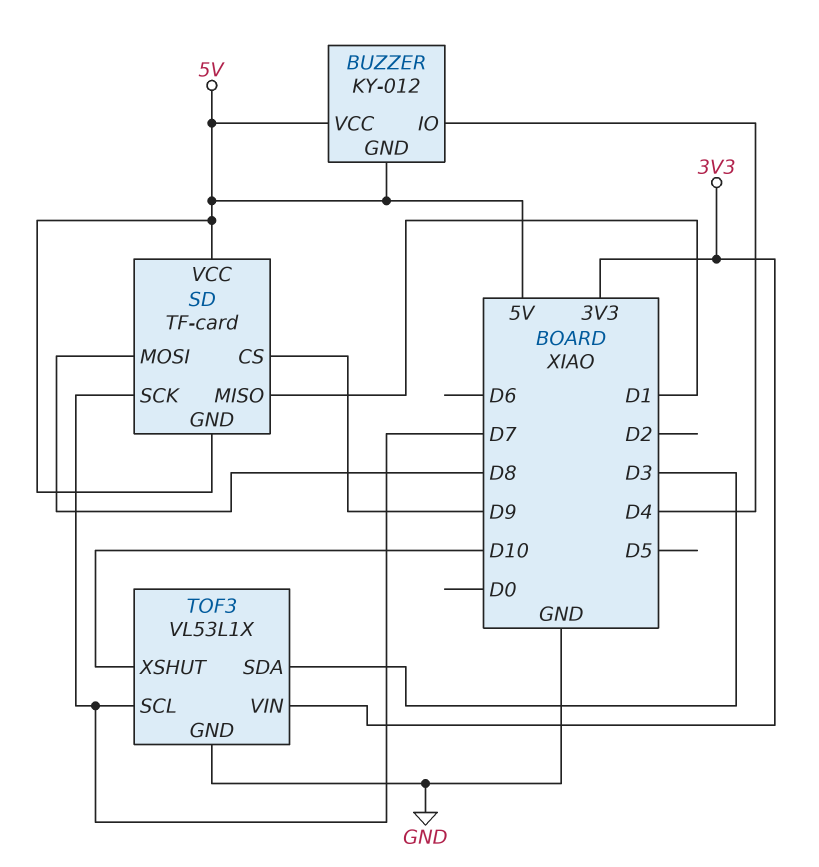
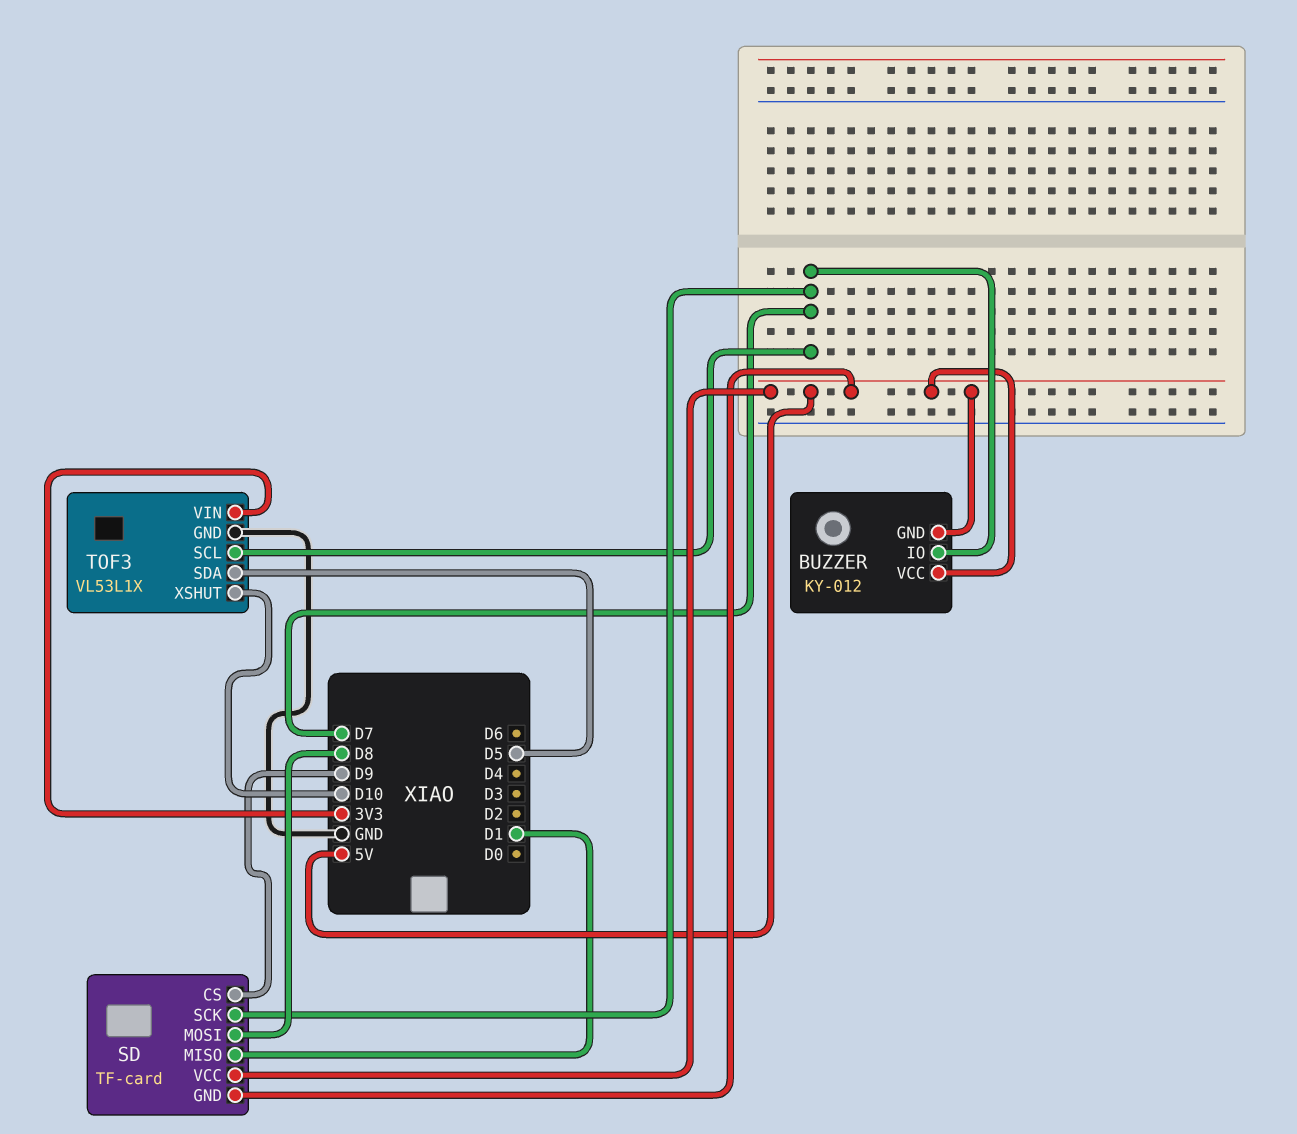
BUZZER pin IO: D4 -> D7
TOF3 pin SDA: D3 -> D5

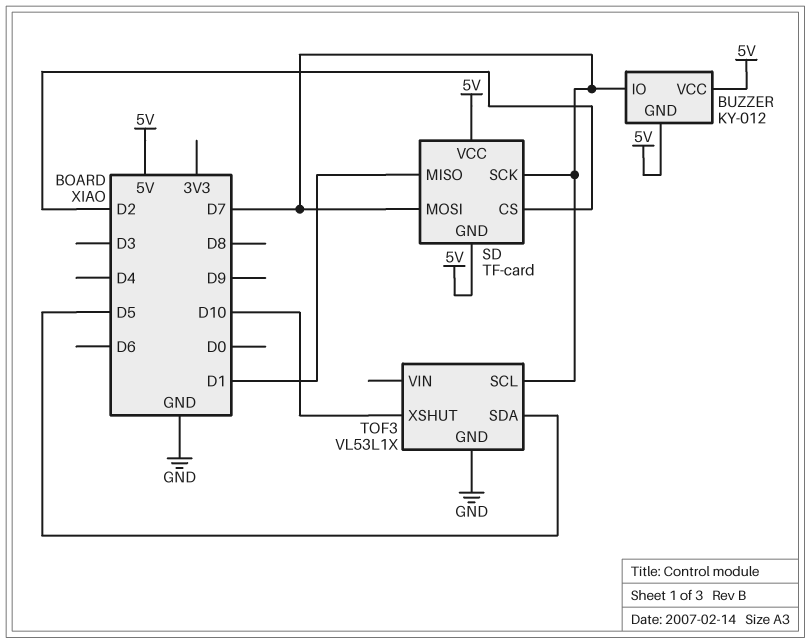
SD pin CS: D9 -> D2
SD pin MOSI: D8 -> D7
TOF3 pin VIN: 3V3 -> none

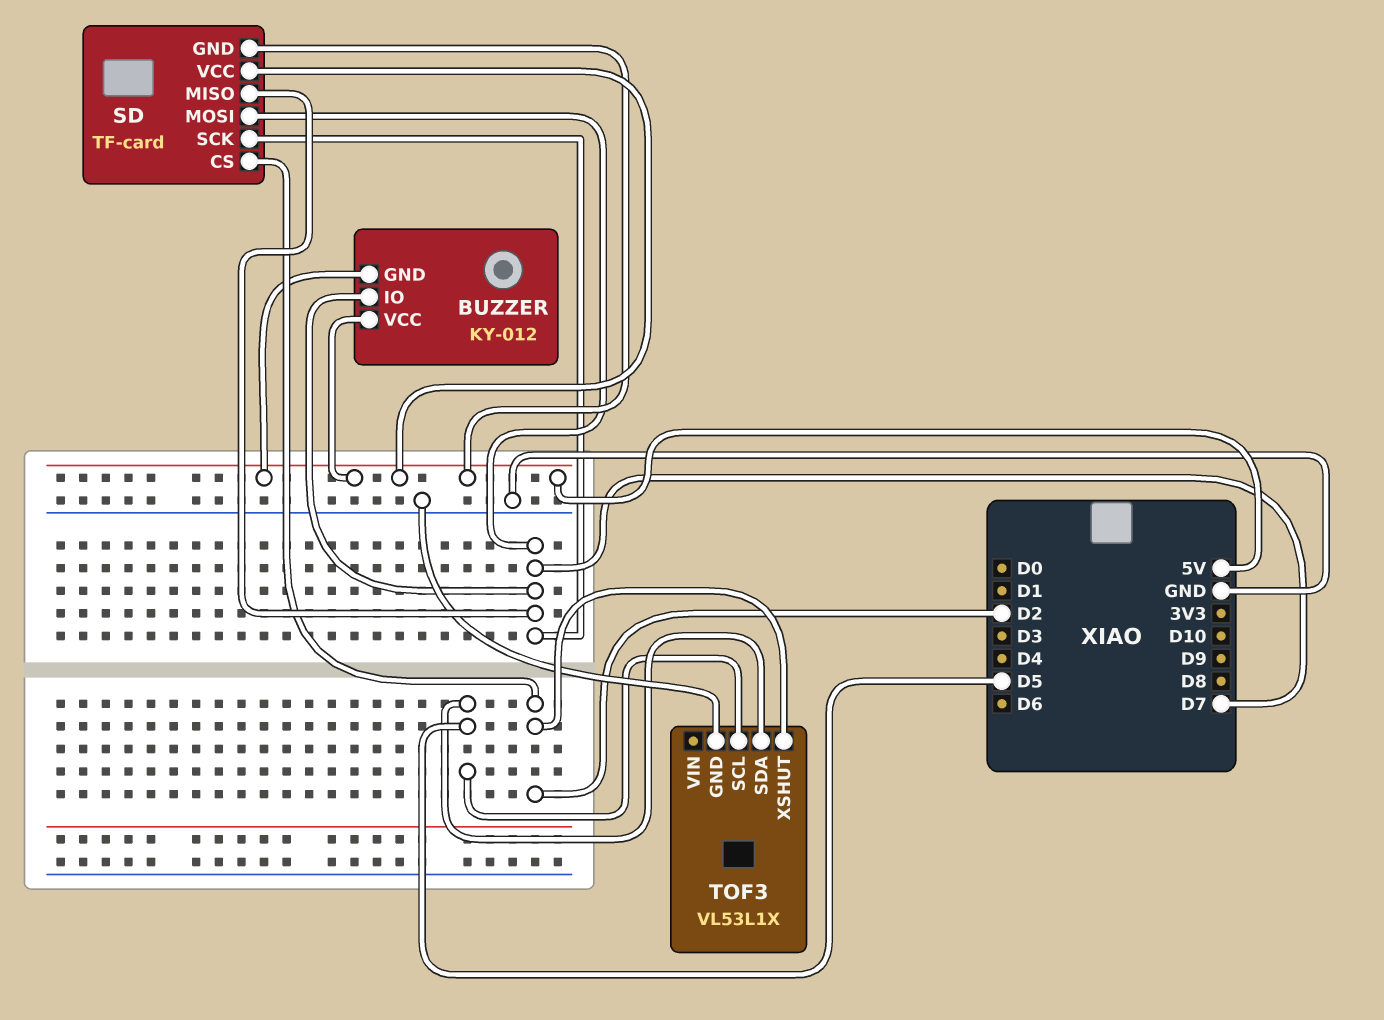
SD pin MISO: D1 -> D7
TOF3 pin SCL: D7 -> D5
TOF3 pin XSHUT: D10 -> D2

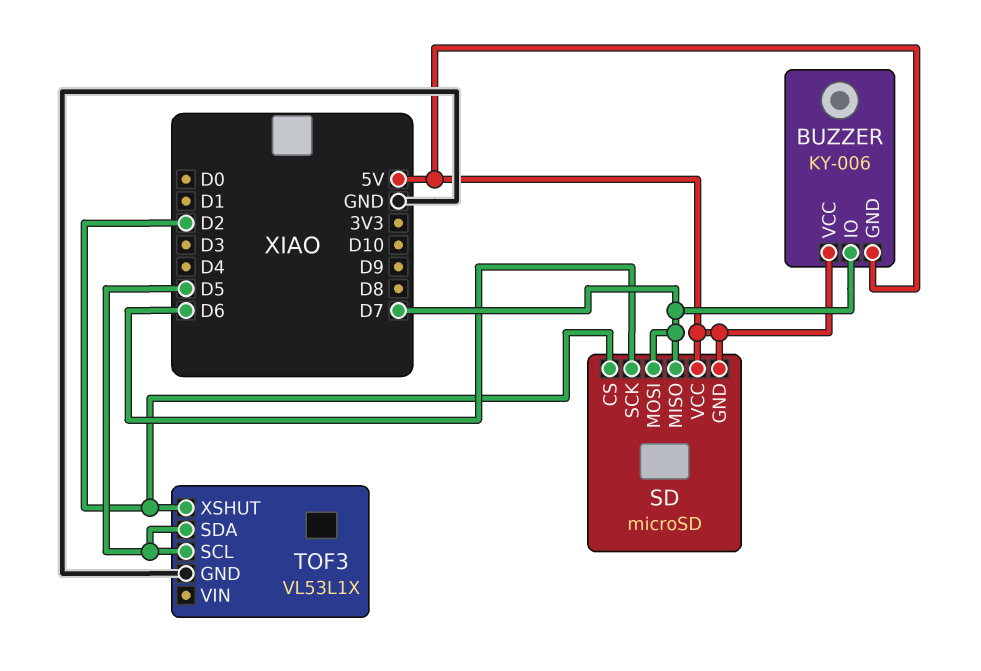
BUZZER: KY-012 -> KY-006
SD: TF-card -> microSD
SD pin SCK: D7 -> D6

